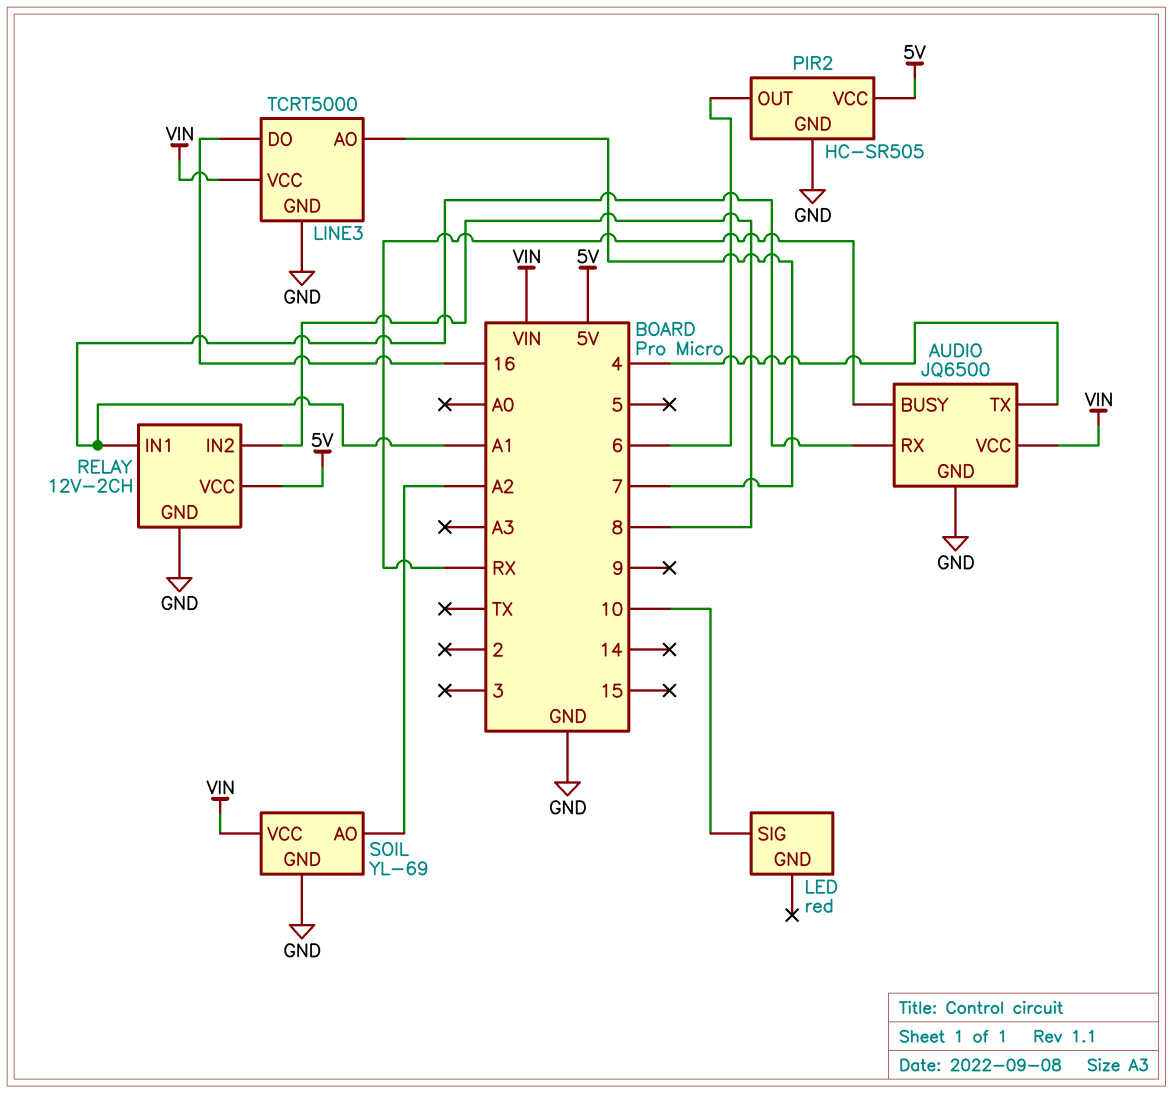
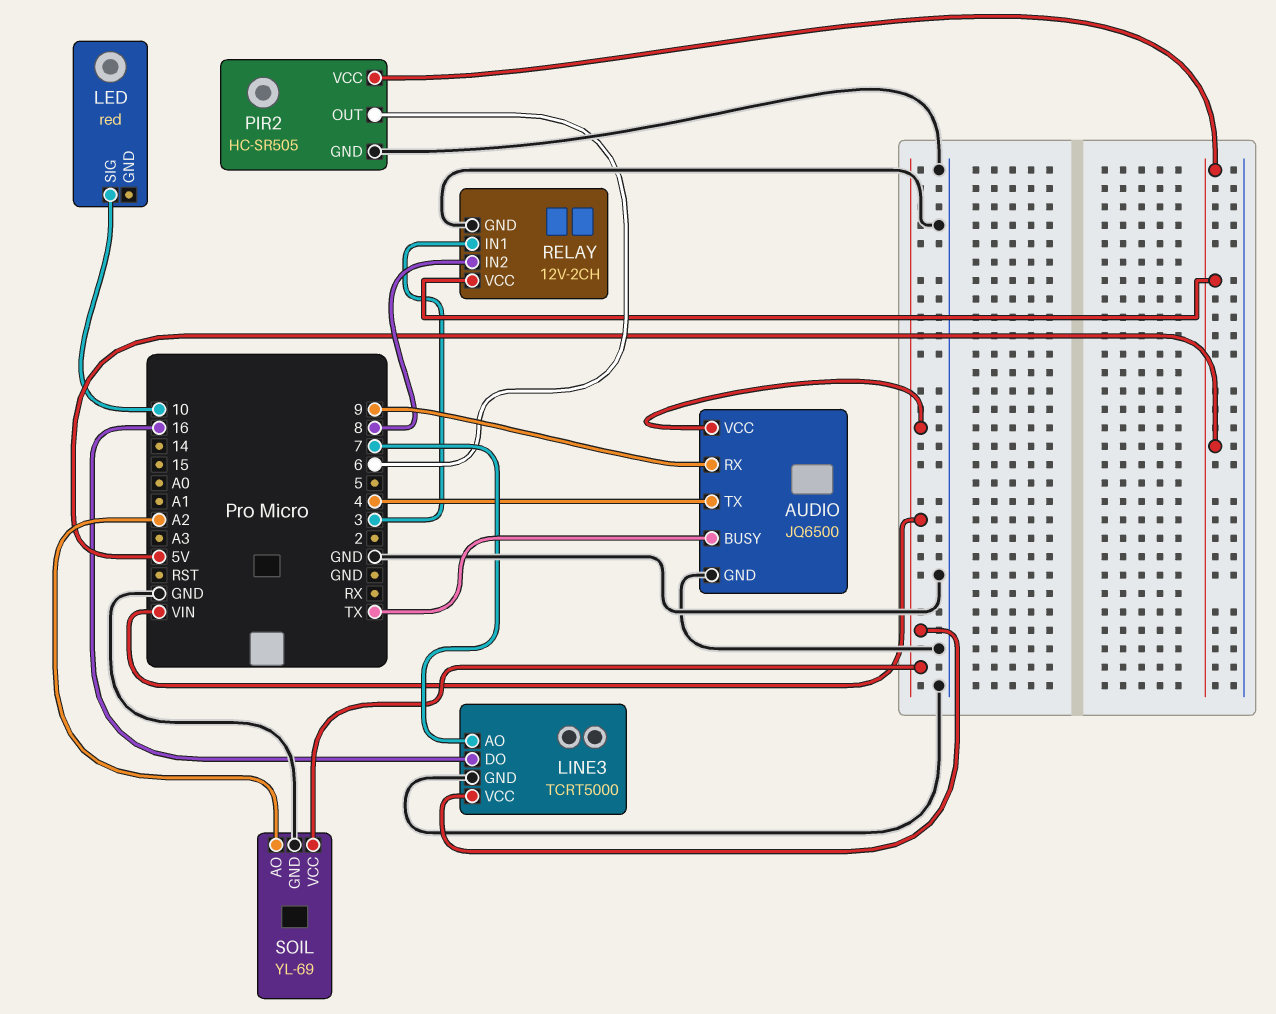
AUDIO pin BUSY: RX -> TX
AUDIO pin RX: A1 -> 9
RELAY pin IN1: A1 -> 3

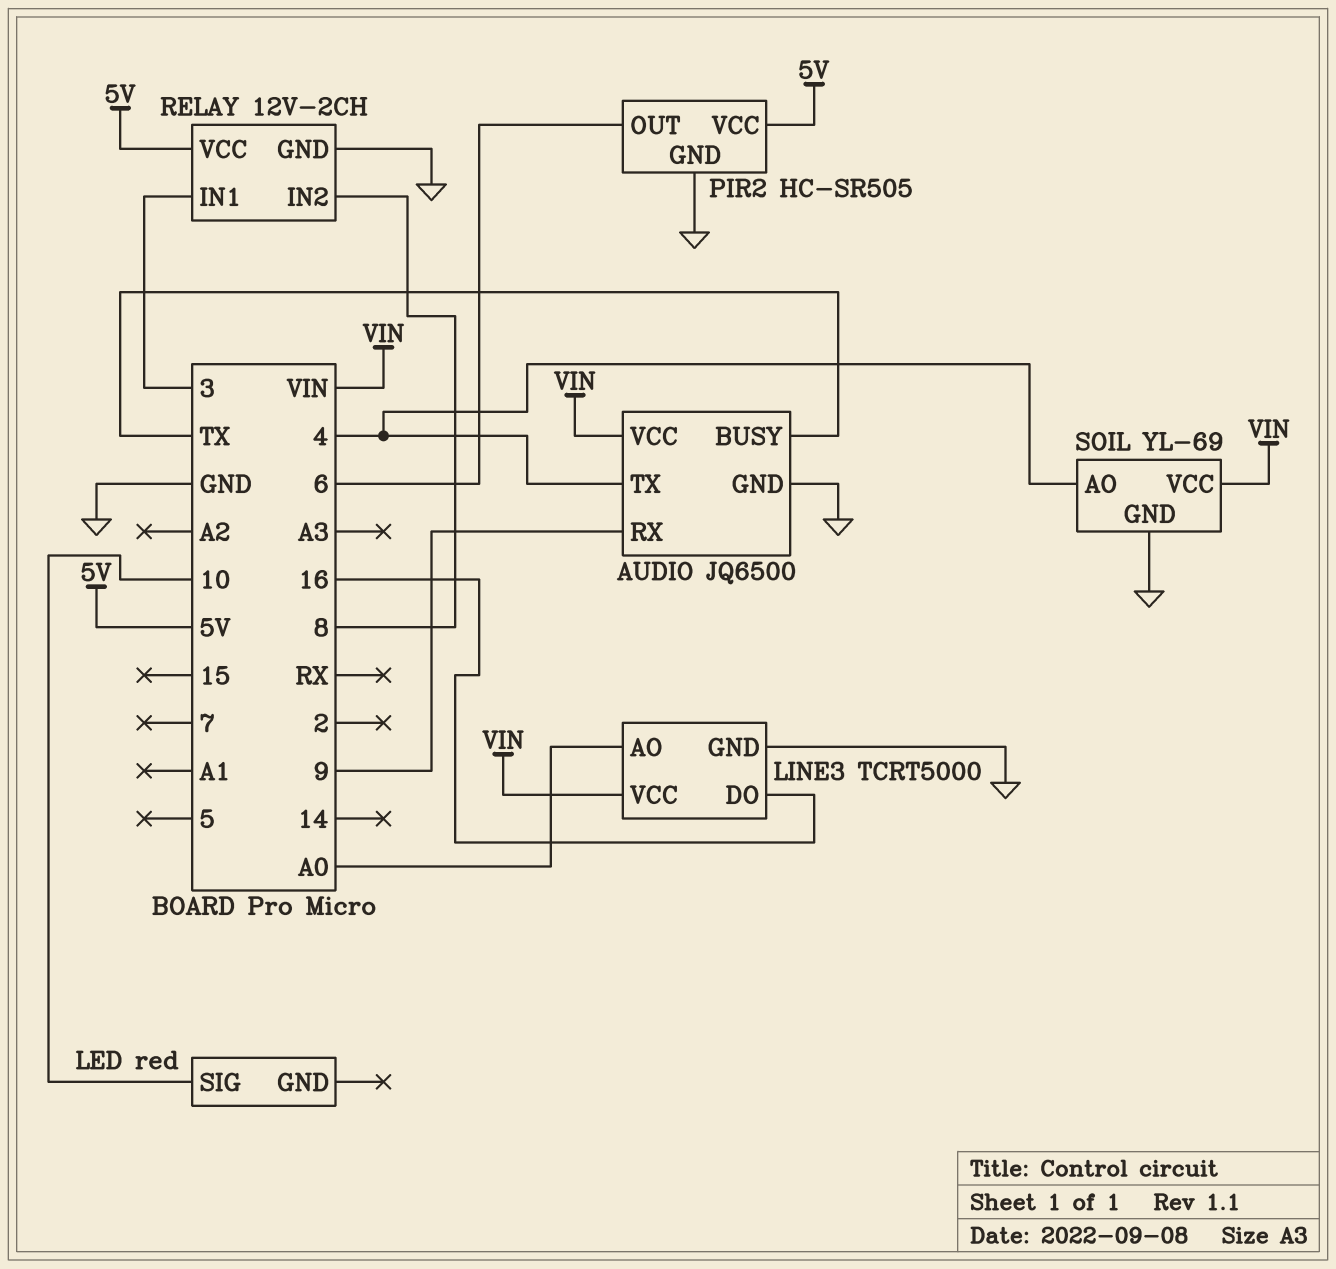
LINE3 pin AO: 7 -> A0
SOIL pin AO: A2 -> 4

